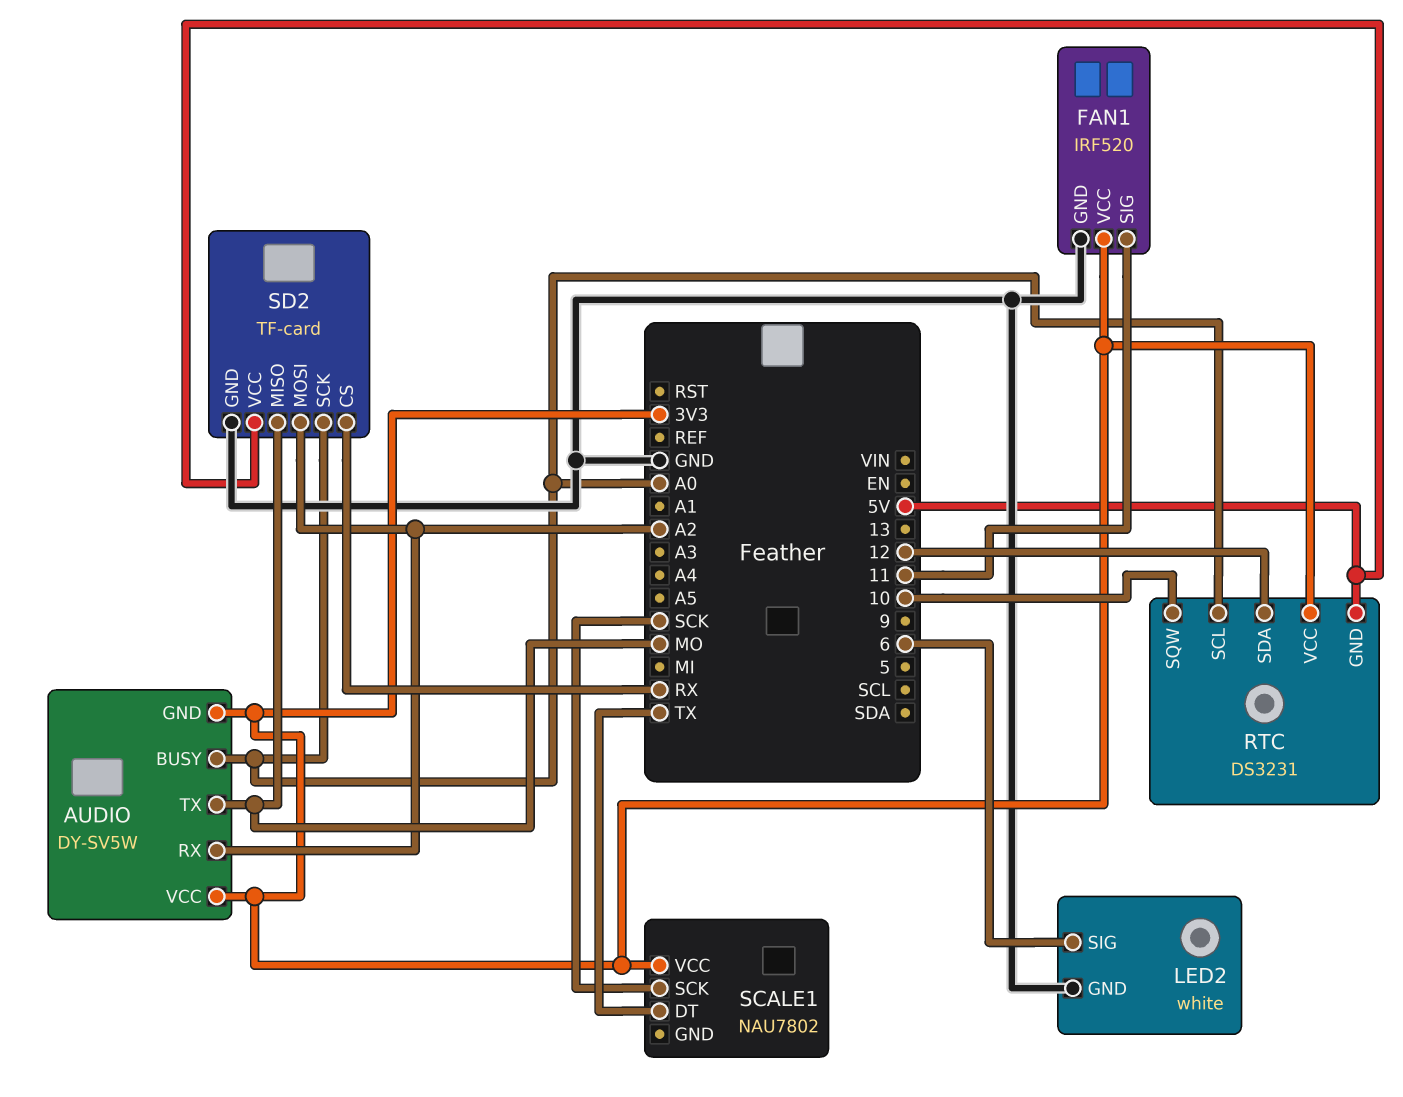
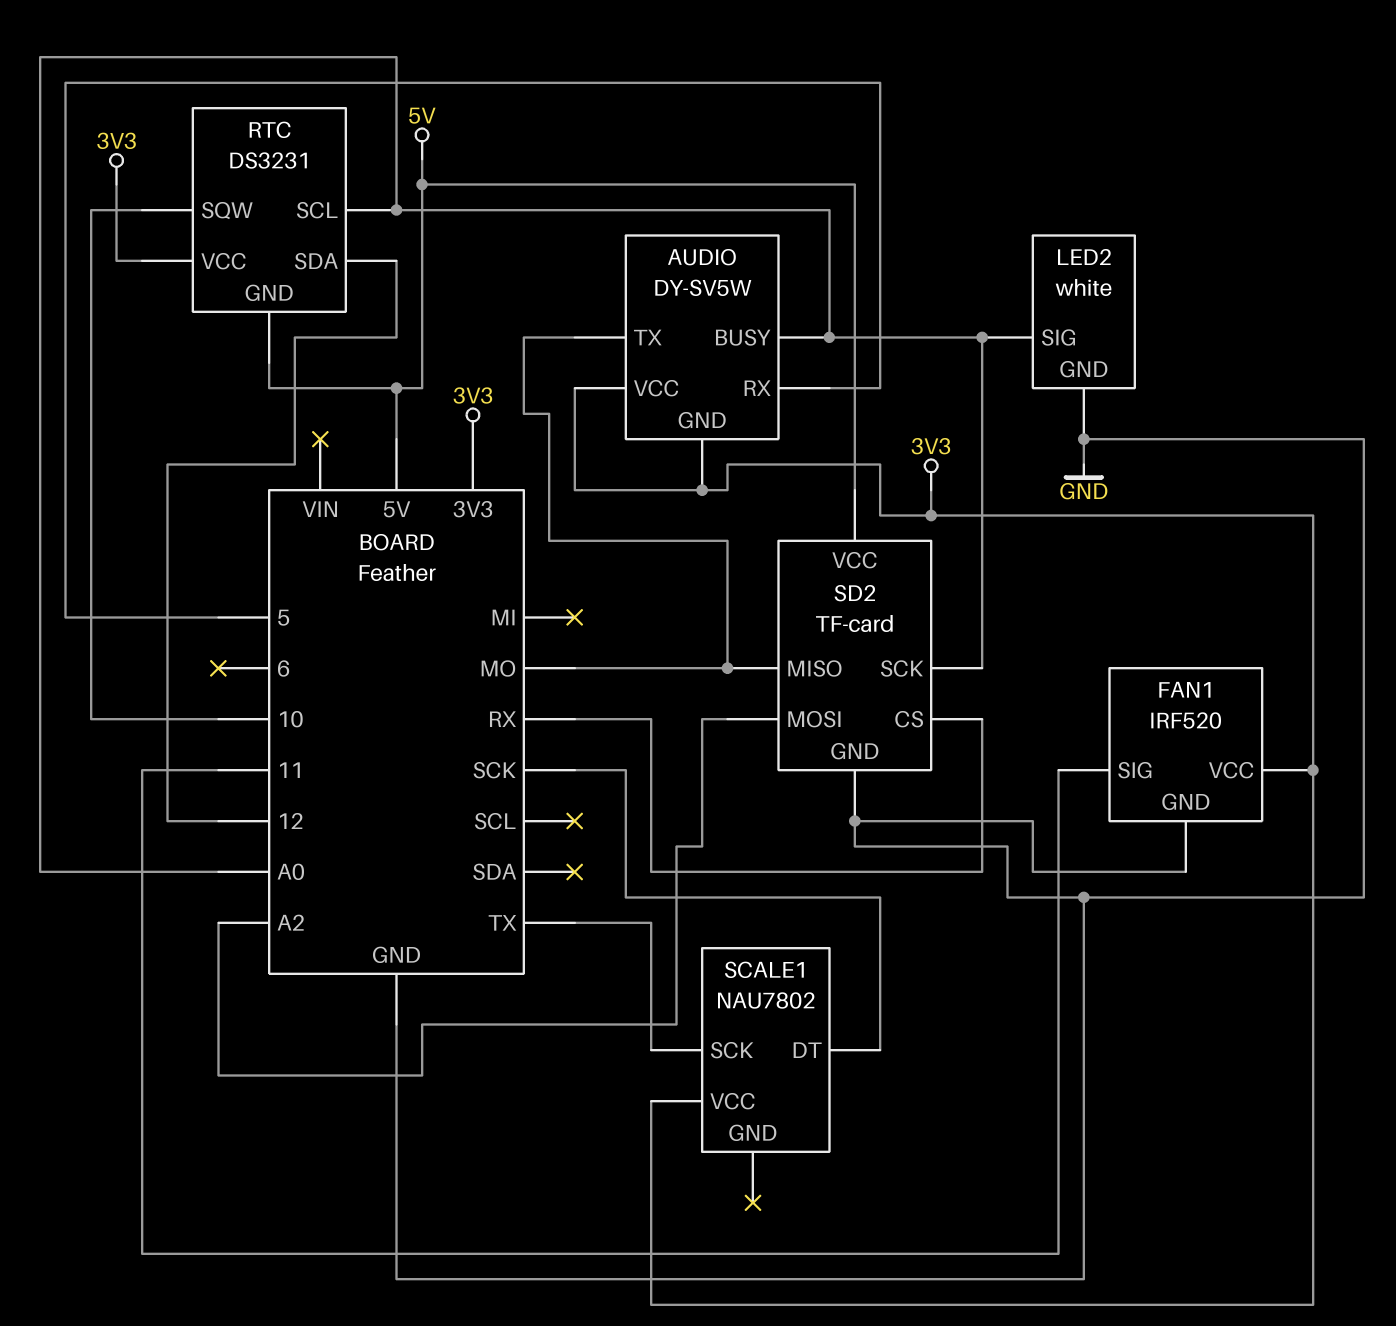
AUDIO pin RX: A2 -> 5
LED2 pin SIG: 6 -> A0
SCALE1 pin DT: TX -> SCK
SCALE1 pin SCK: SCK -> TX

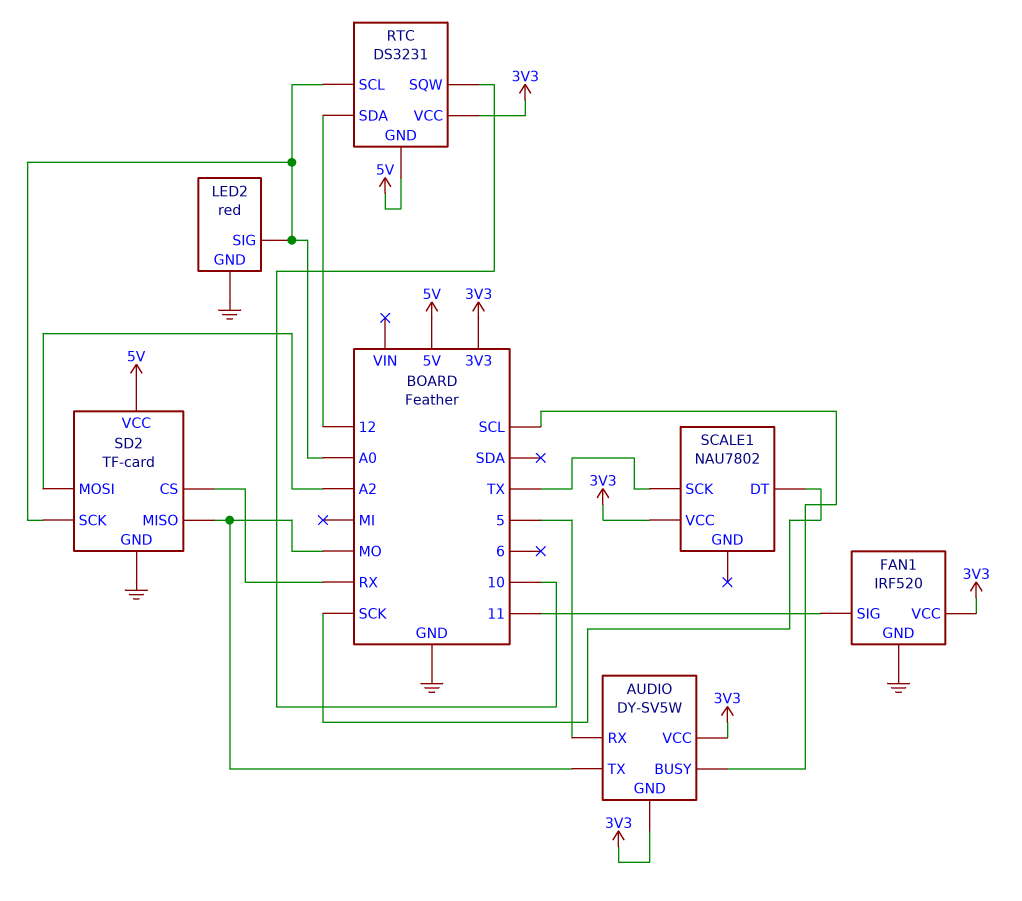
AUDIO pin BUSY: A0 -> SCL
LED2: white -> red

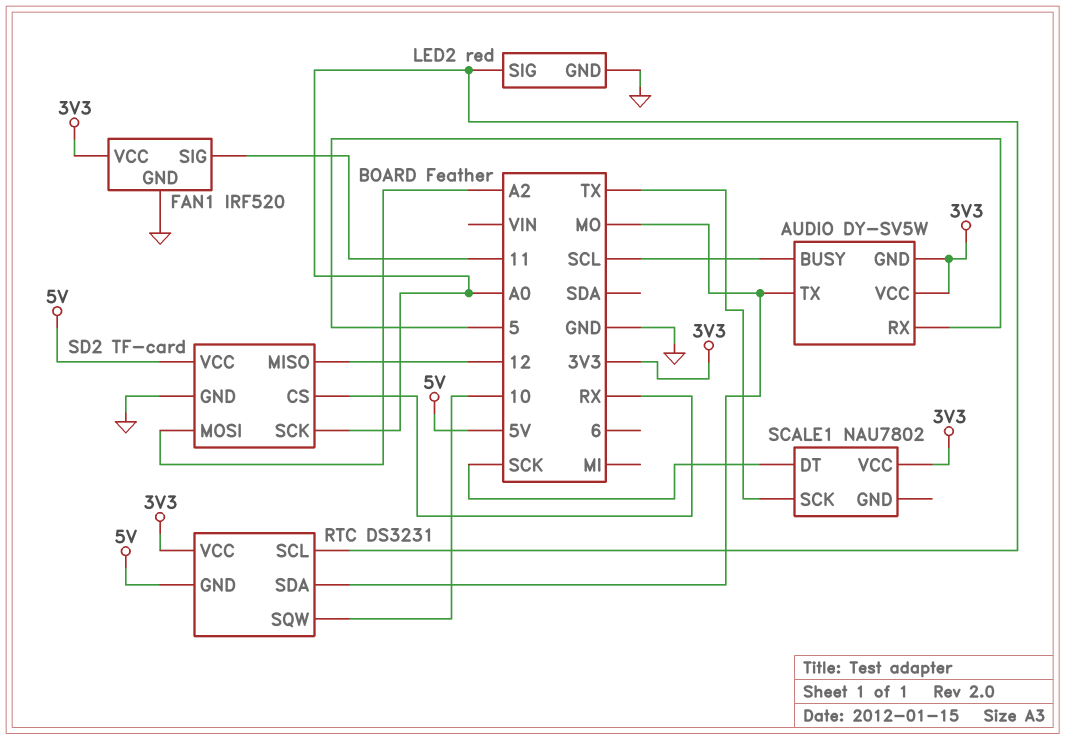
RTC pin SDA: 12 -> MO
SD2 pin MISO: MO -> 12

